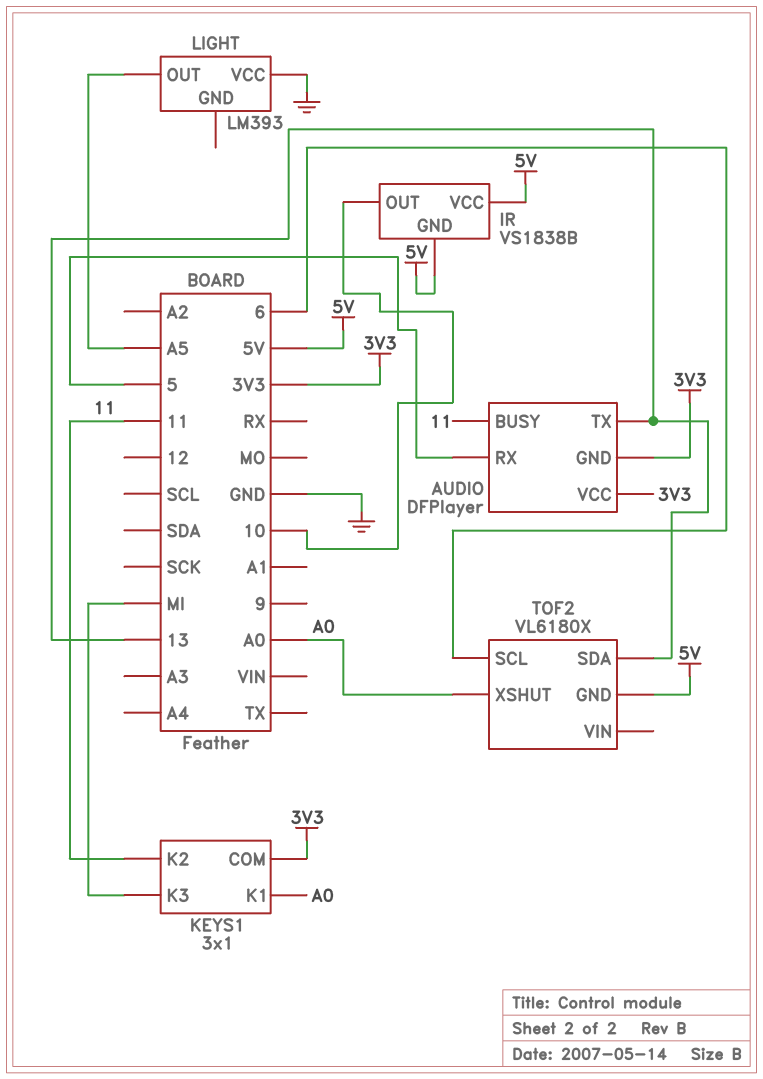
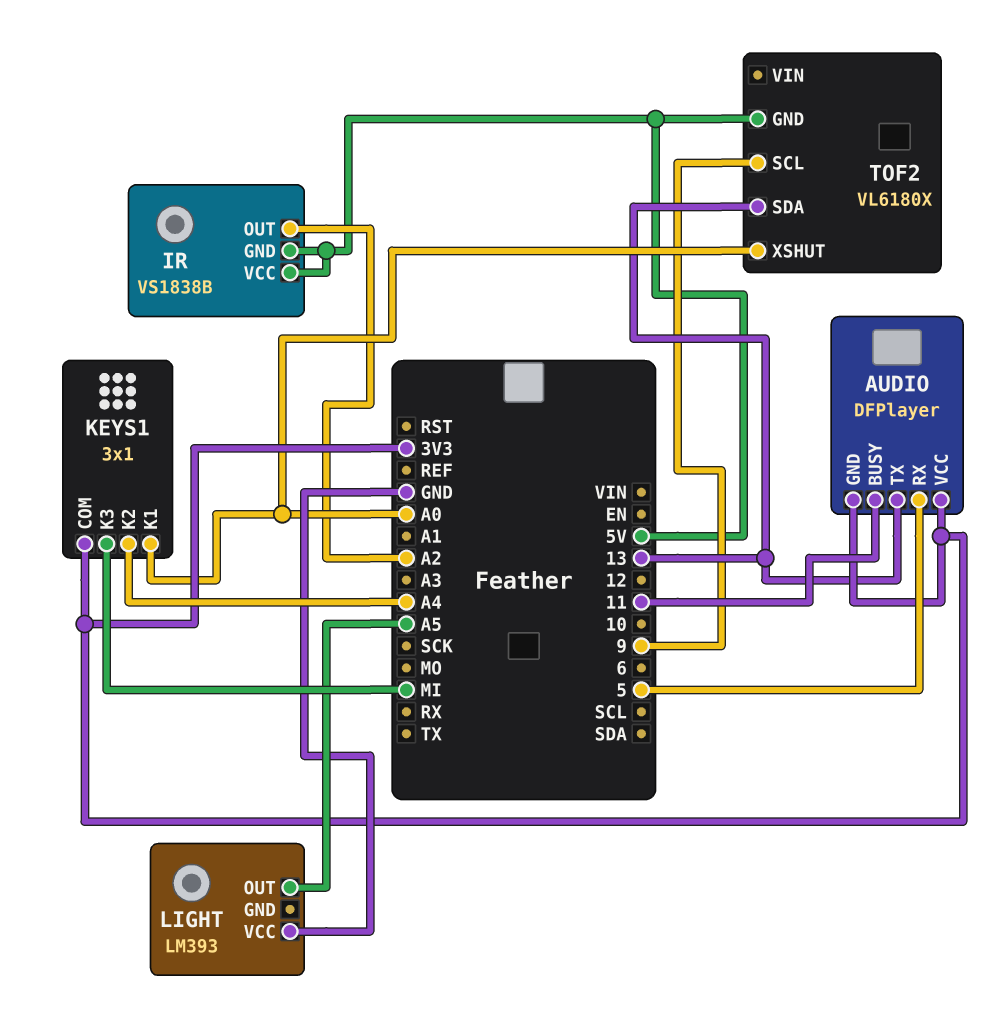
IR pin OUT: 10 -> A2
KEYS1 pin K2: 11 -> A4
TOF2 pin SCL: 6 -> 9

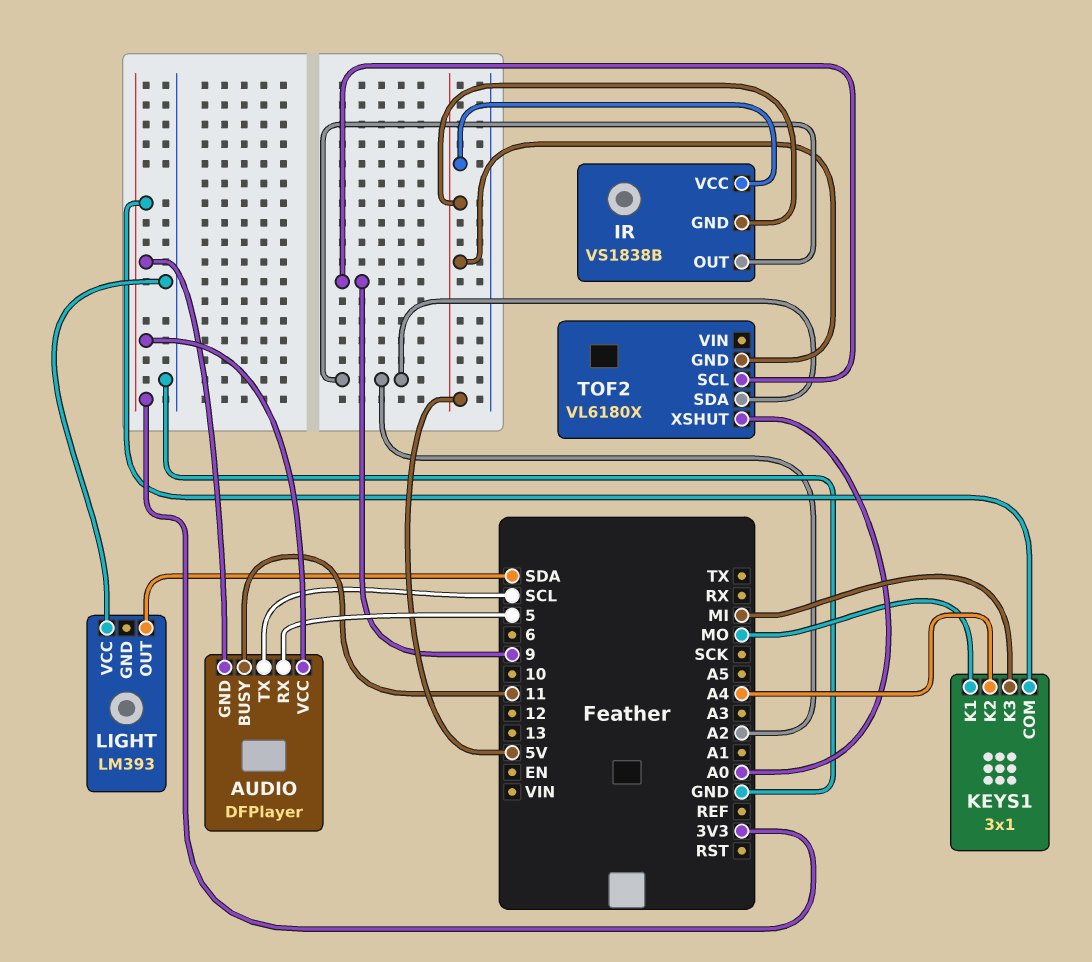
AUDIO pin TX: 13 -> SCL
KEYS1 pin K1: A0 -> MO
LIGHT pin OUT: A5 -> SDA
TOF2 pin SDA: 13 -> A2

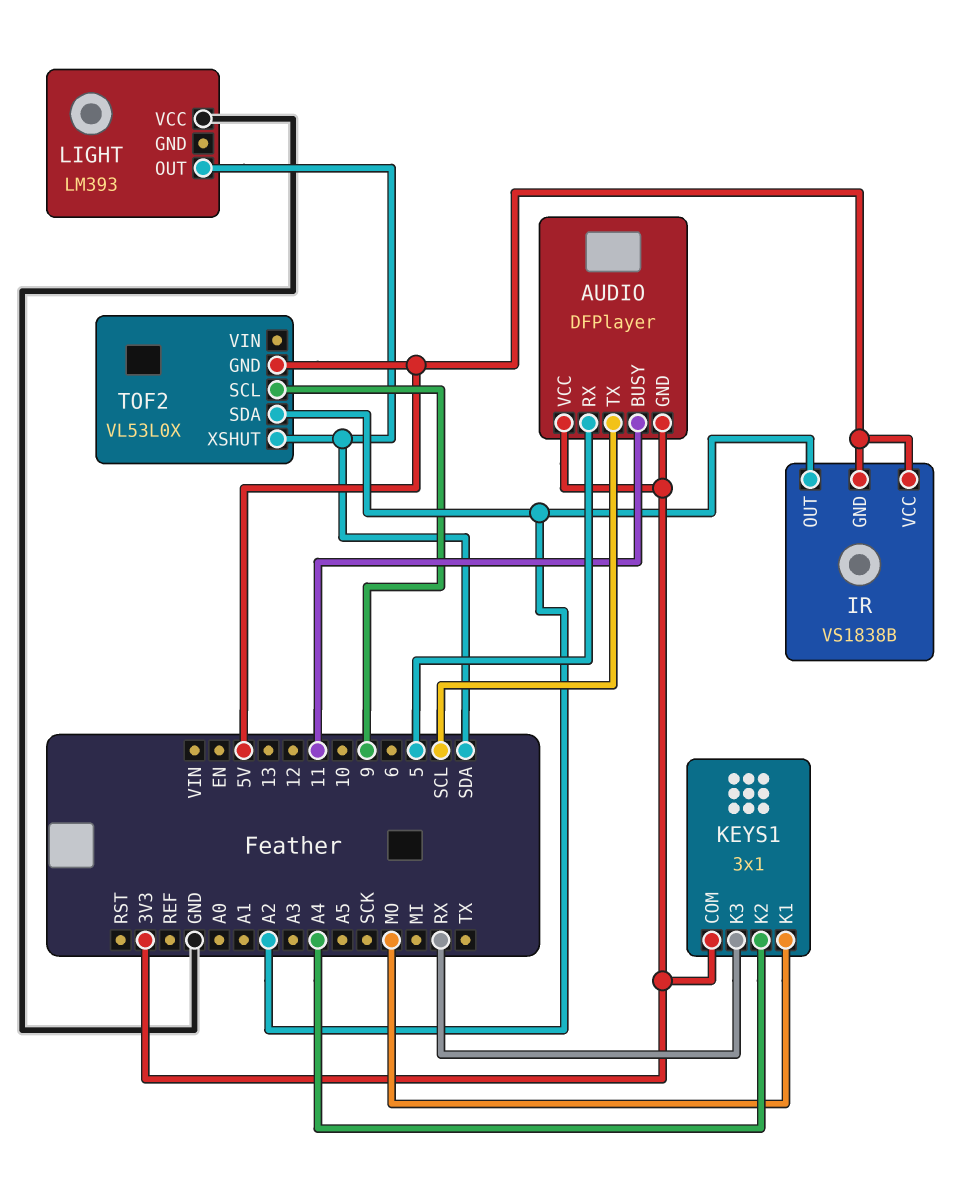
KEYS1 pin K3: MI -> RX
TOF2: VL6180X -> VL53L0X
TOF2 pin XSHUT: A0 -> SDA

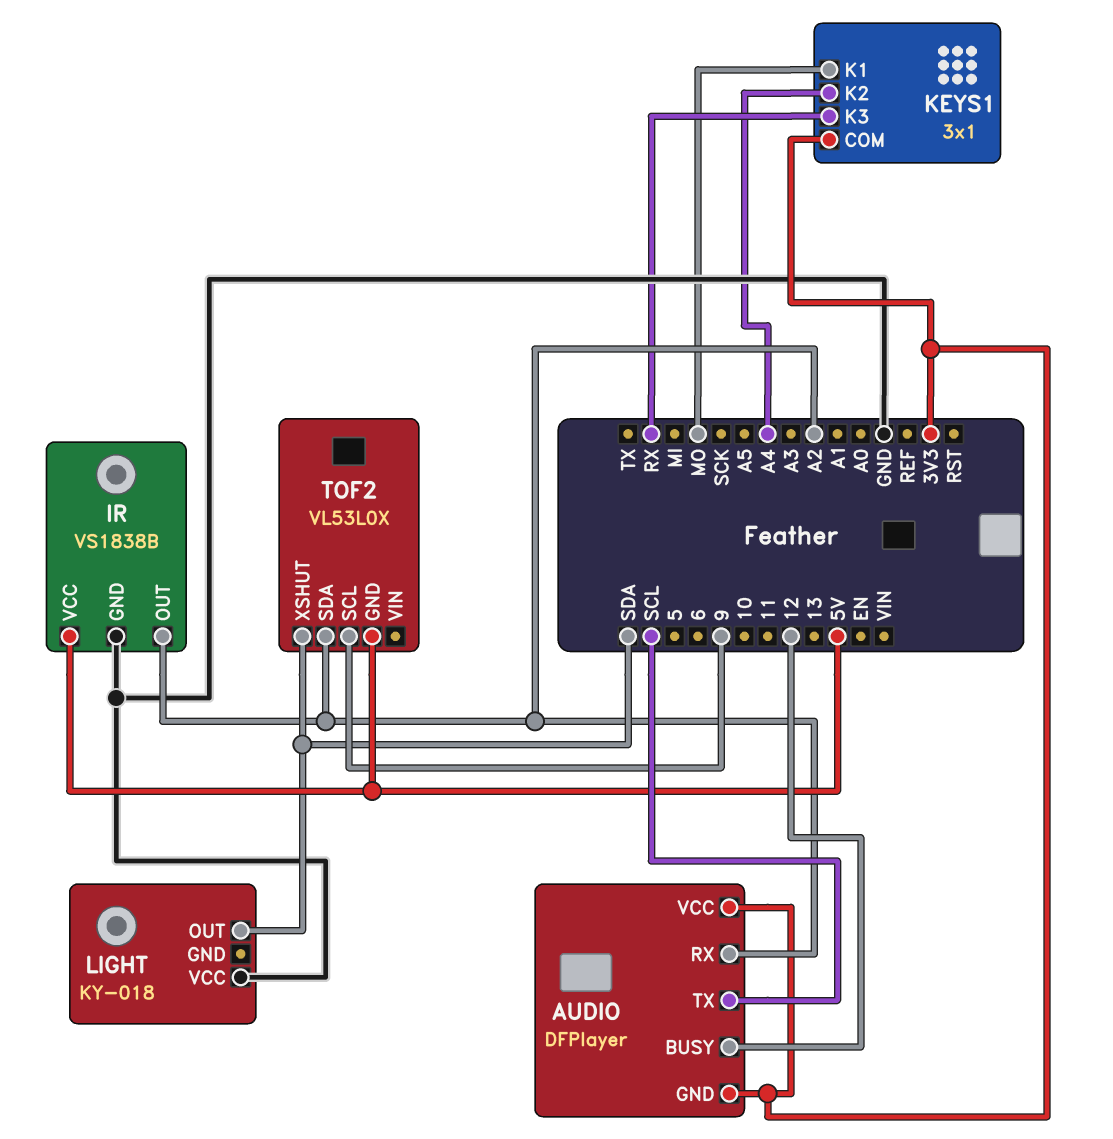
AUDIO pin BUSY: 11 -> 12
AUDIO pin RX: 5 -> A2
IR pin GND: 5V -> GND
LIGHT: LM393 -> KY-018

